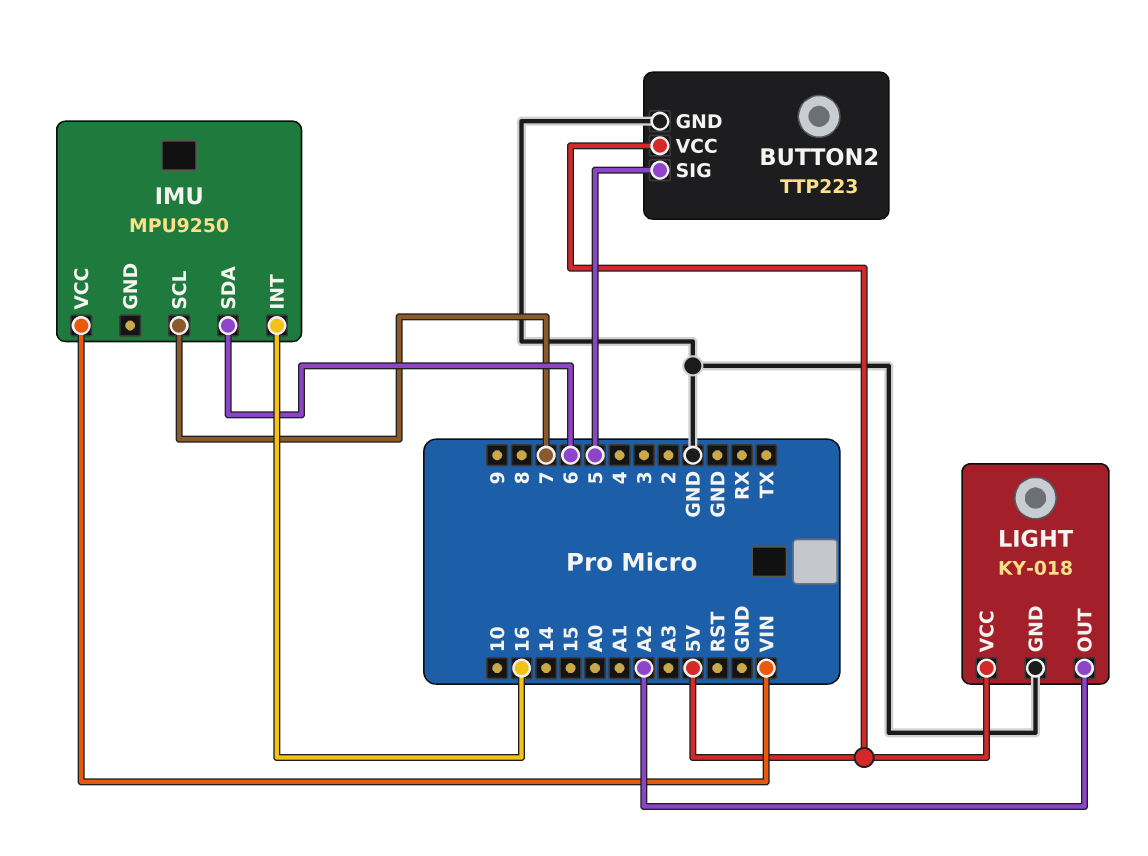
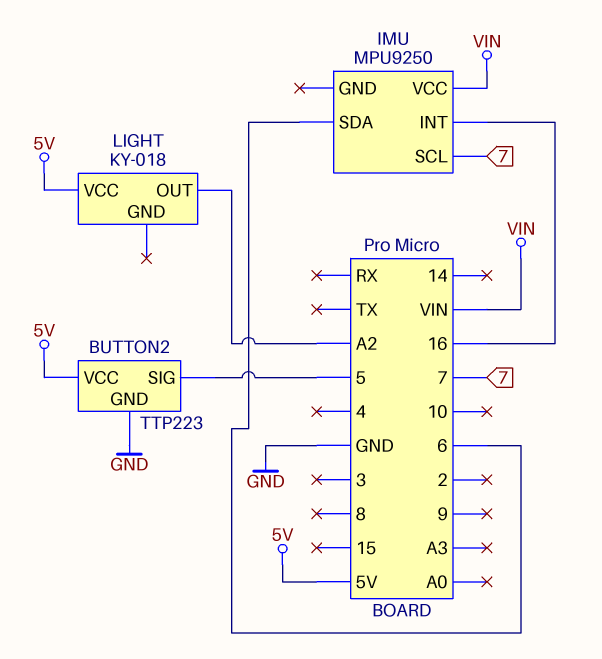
LIGHT pin GND: GND -> none

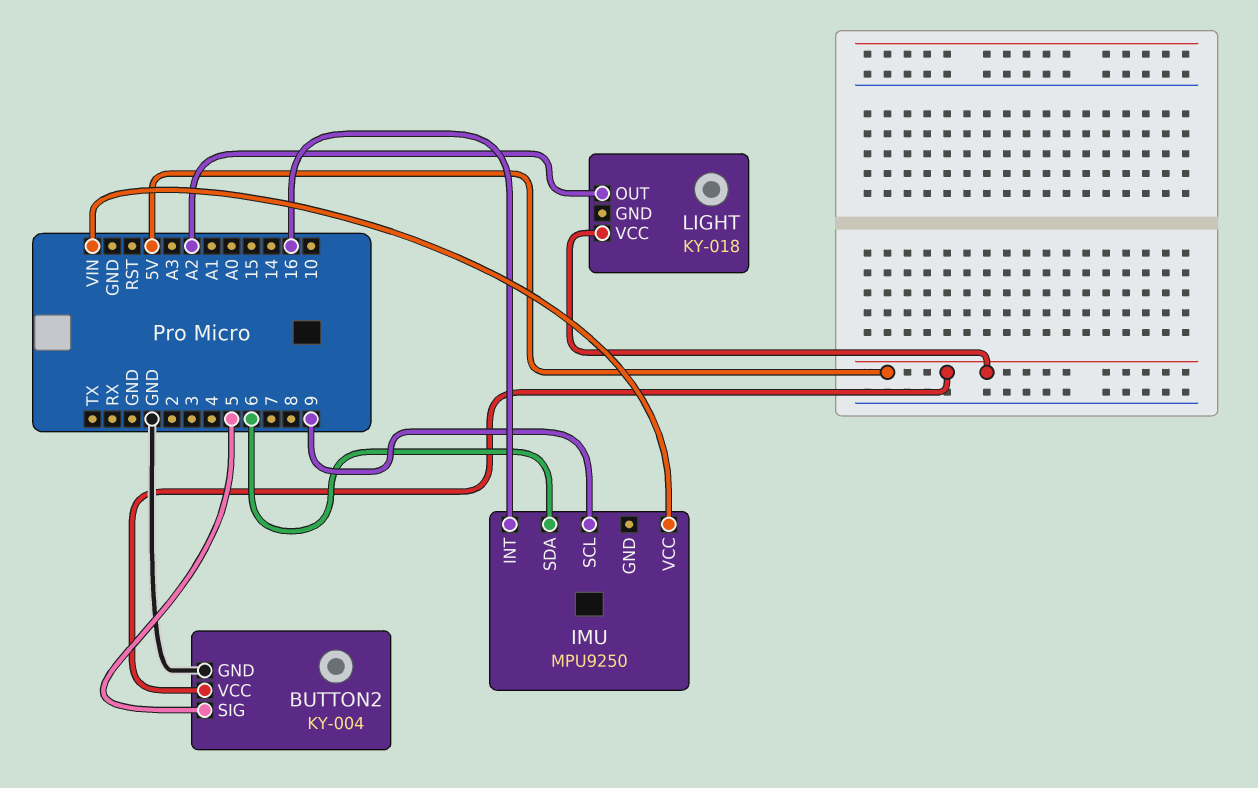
BUTTON2: TTP223 -> KY-004
IMU pin SCL: 7 -> 9

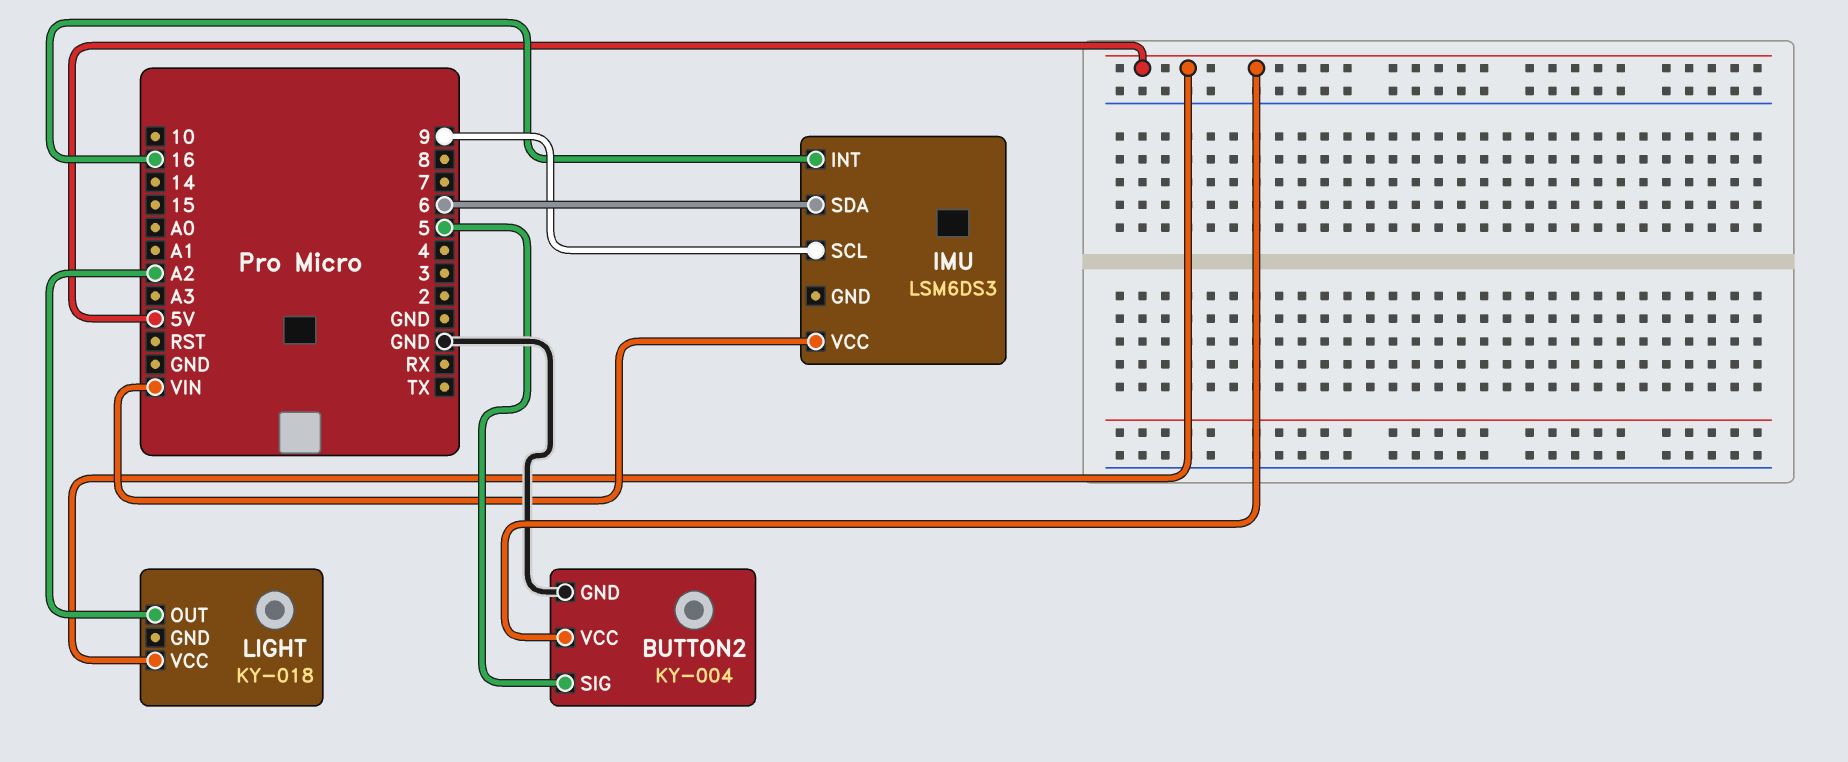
IMU: MPU9250 -> LSM6DS3

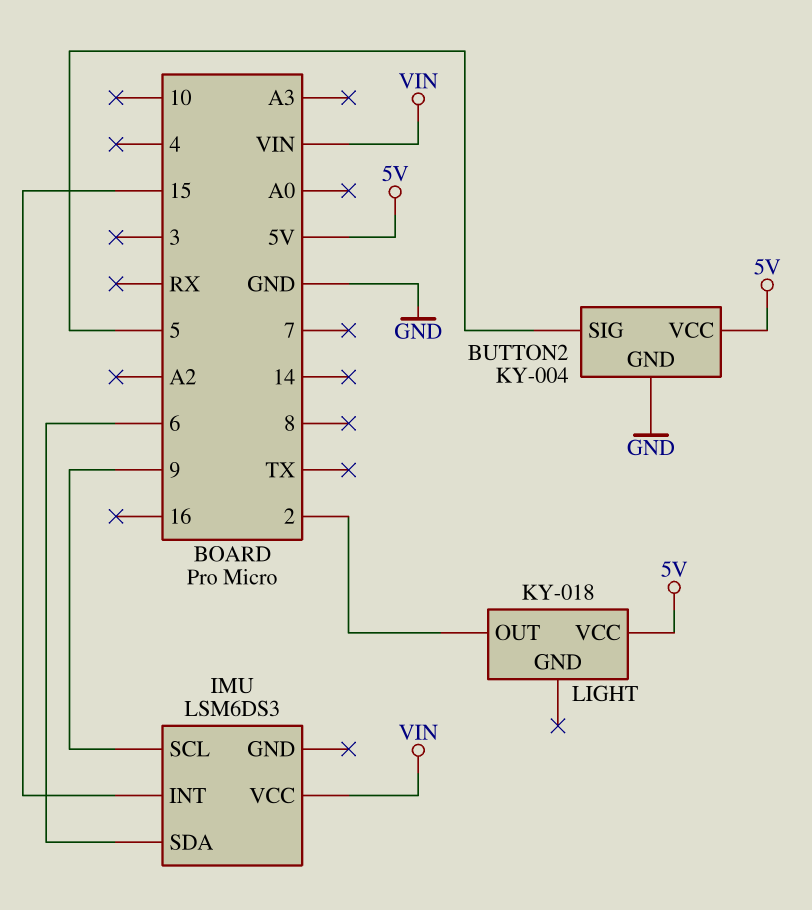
IMU pin INT: 16 -> 15
LIGHT pin OUT: A2 -> 2

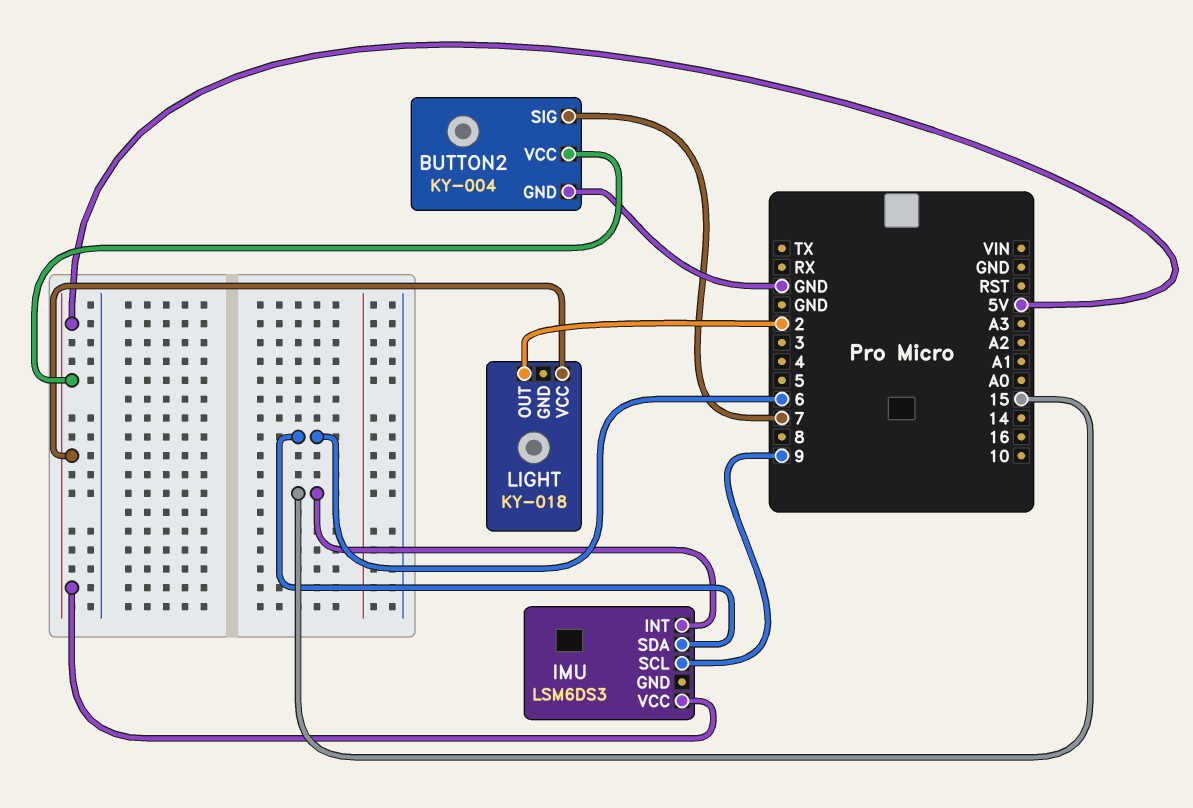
BUTTON2 pin SIG: 5 -> 7
IMU pin VCC: VIN -> 5V

